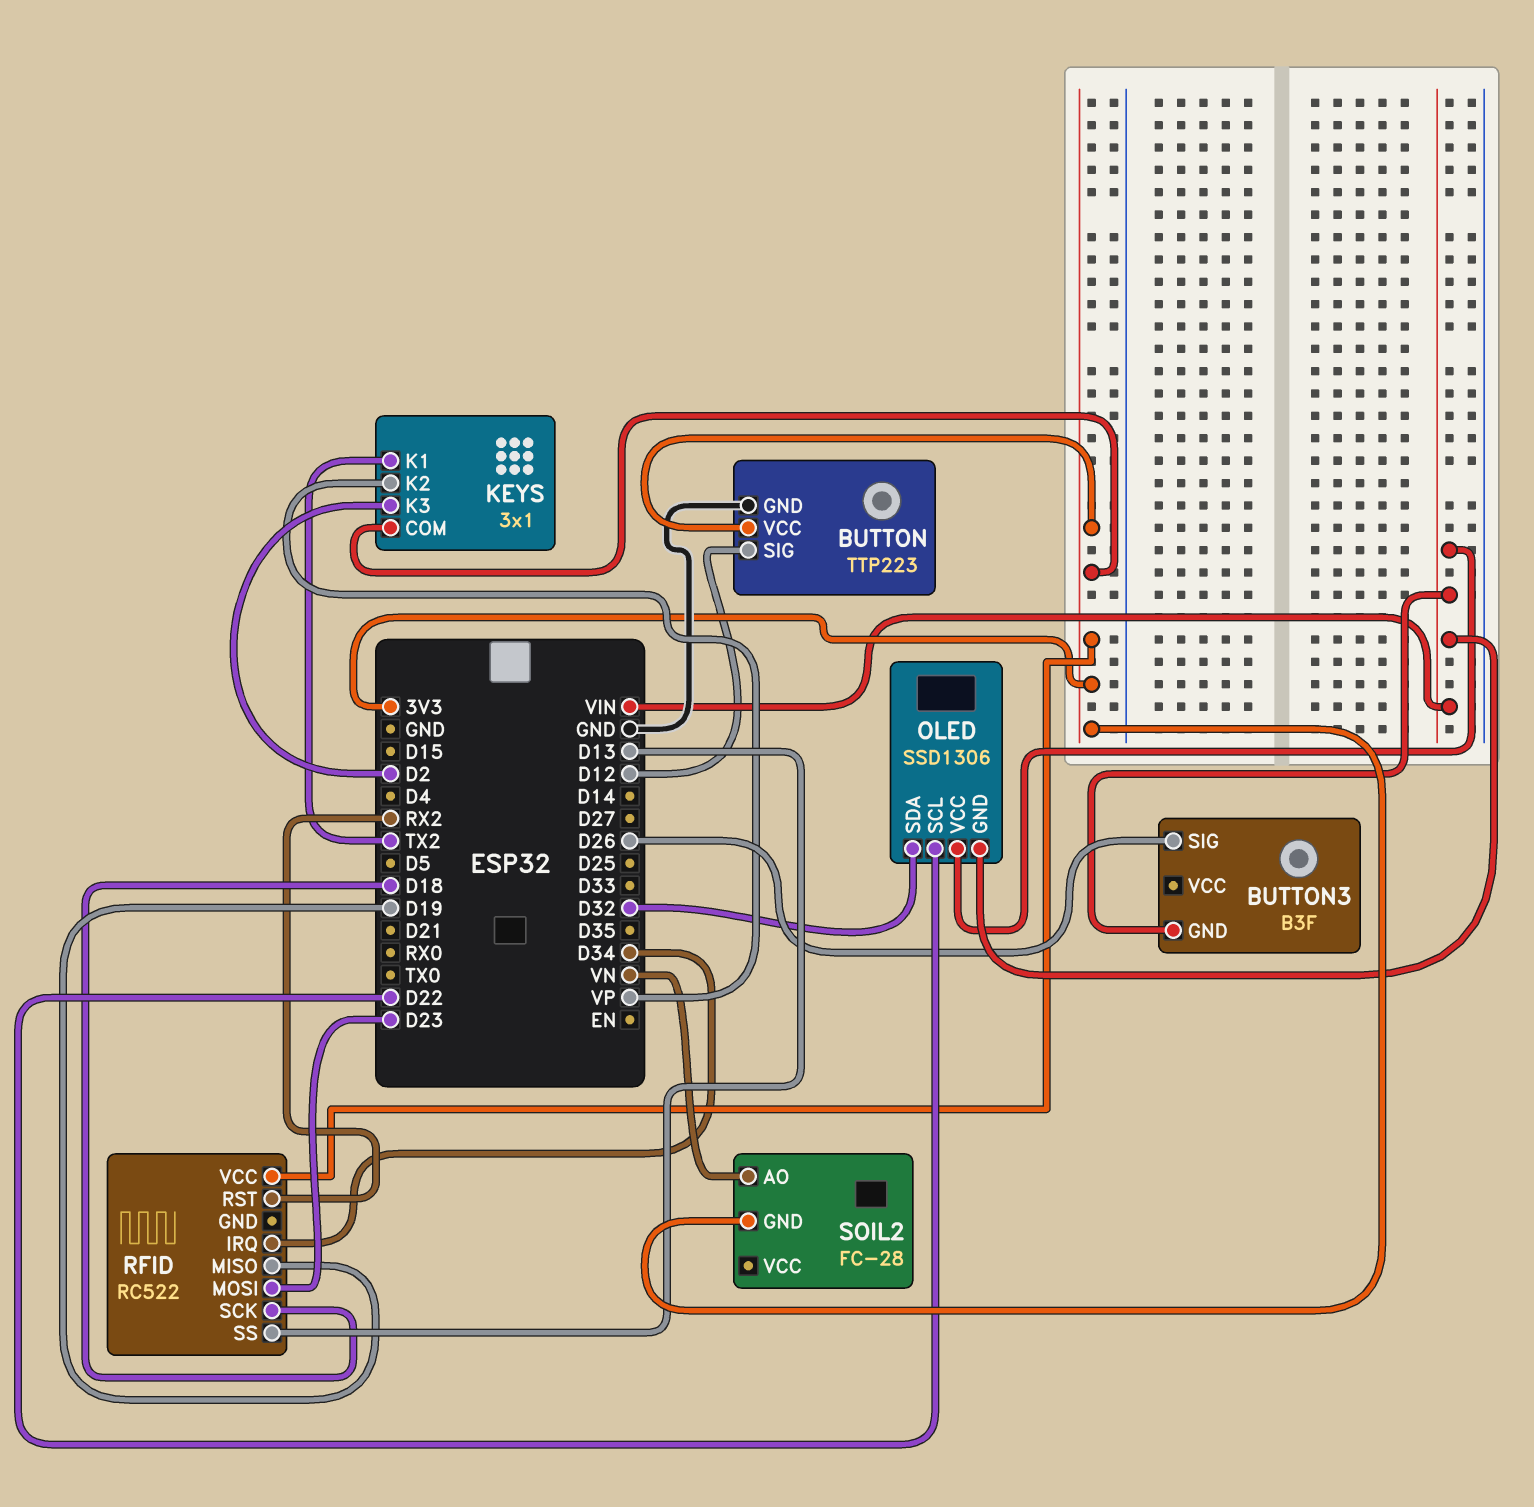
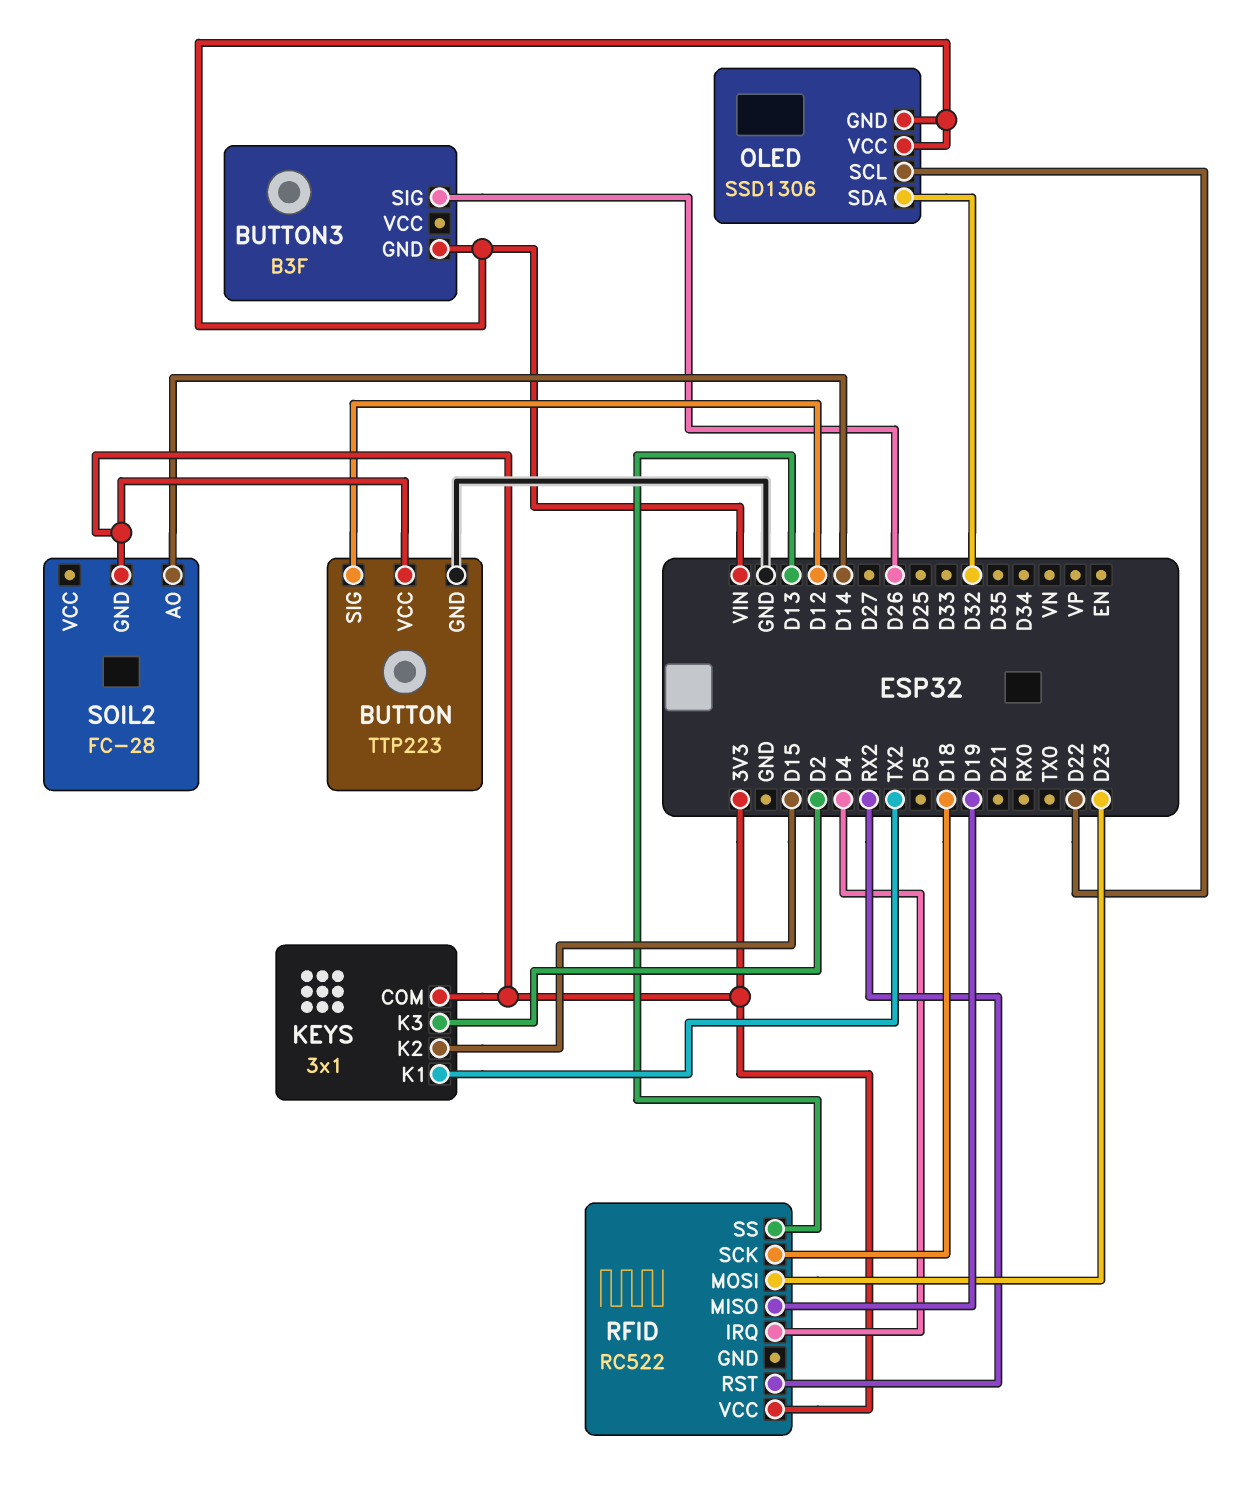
KEYS pin K2: VP -> D15
RFID pin IRQ: D34 -> D4
SOIL2 pin AO: VN -> D14

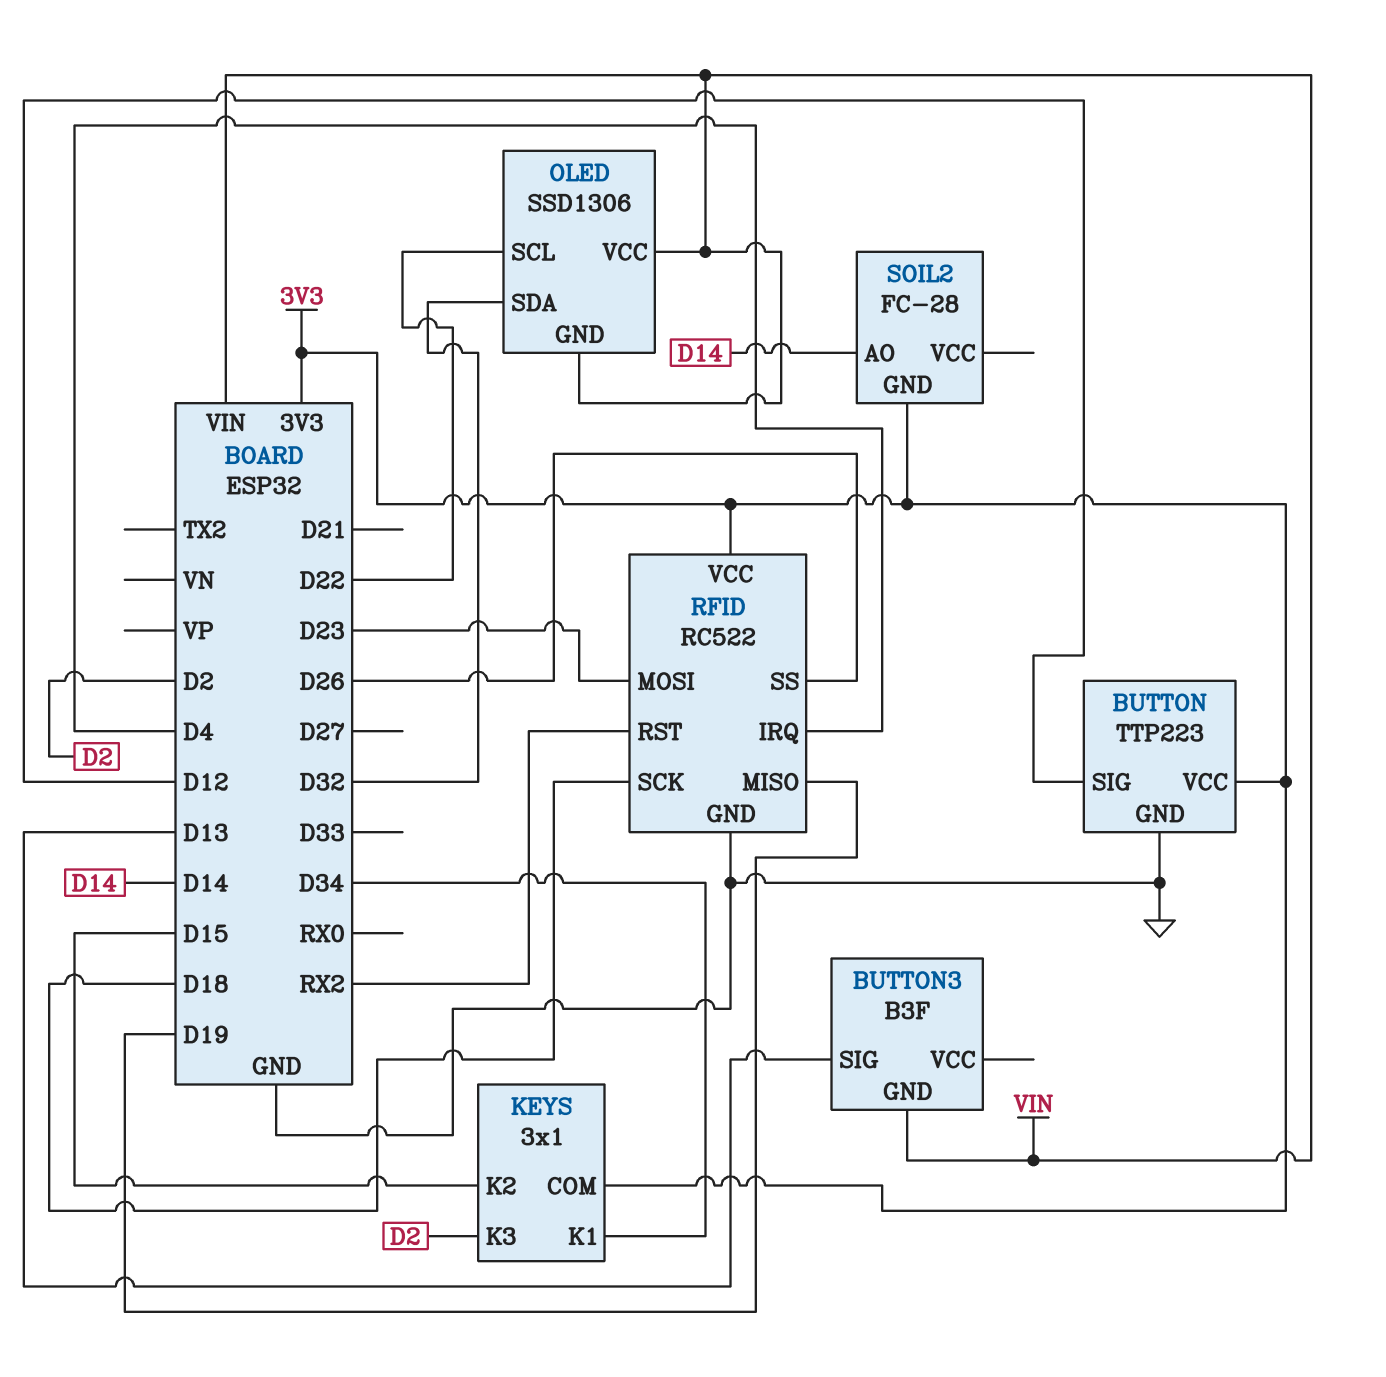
BUTTON3 pin SIG: D26 -> D13
KEYS pin K1: TX2 -> D34
RFID pin GND: none -> GND
RFID pin SS: D13 -> D26

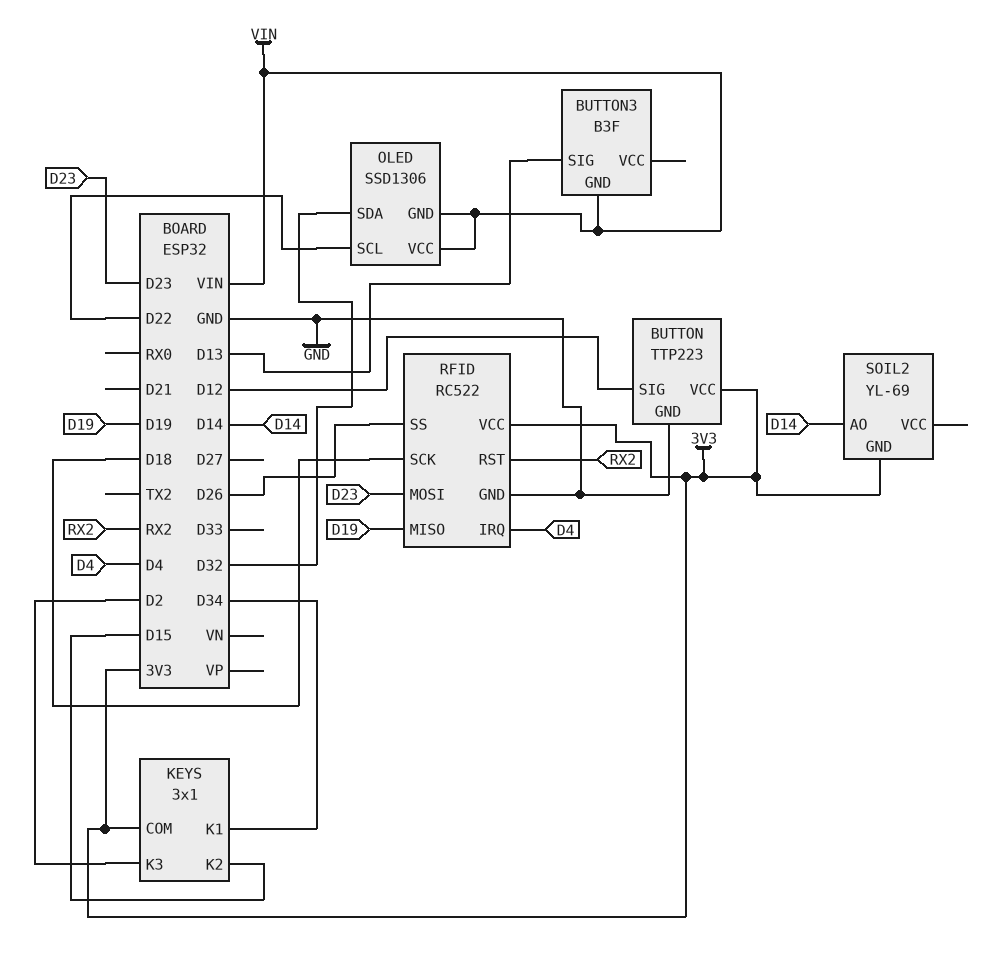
SOIL2: FC-28 -> YL-69

